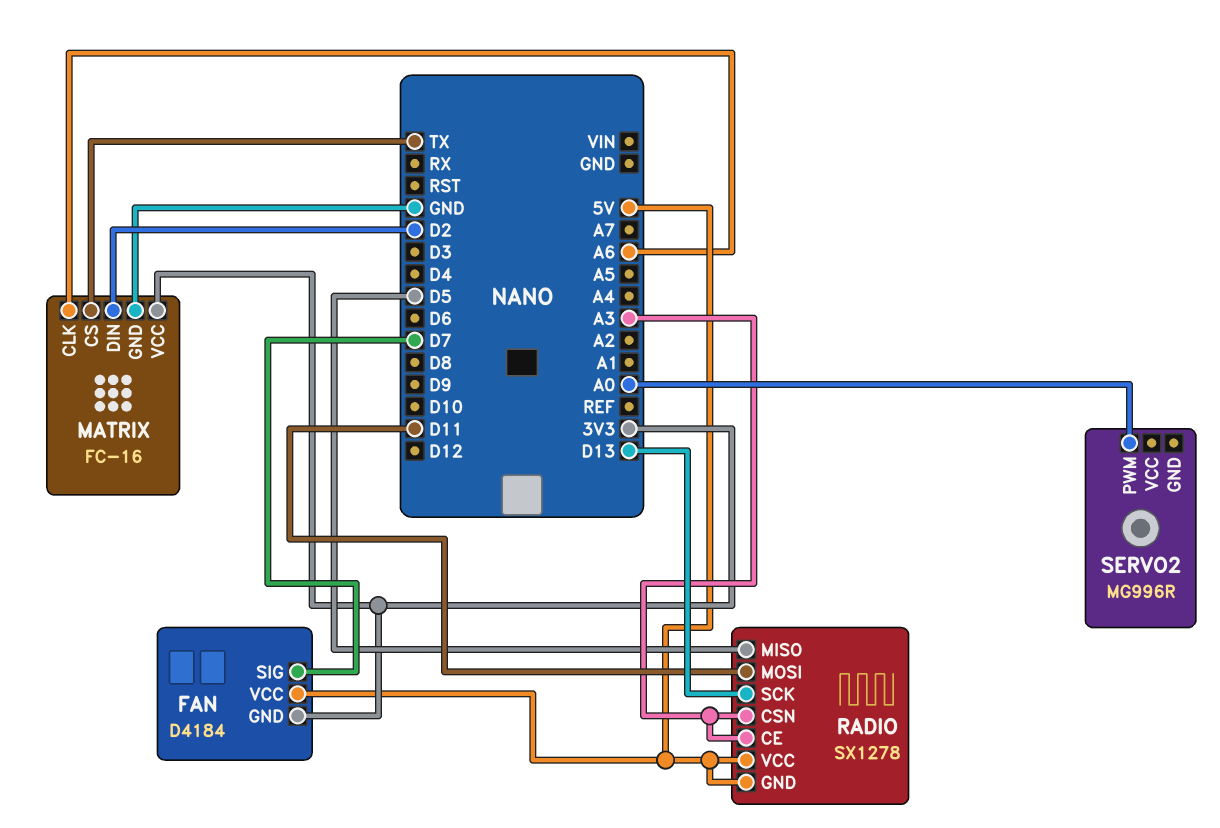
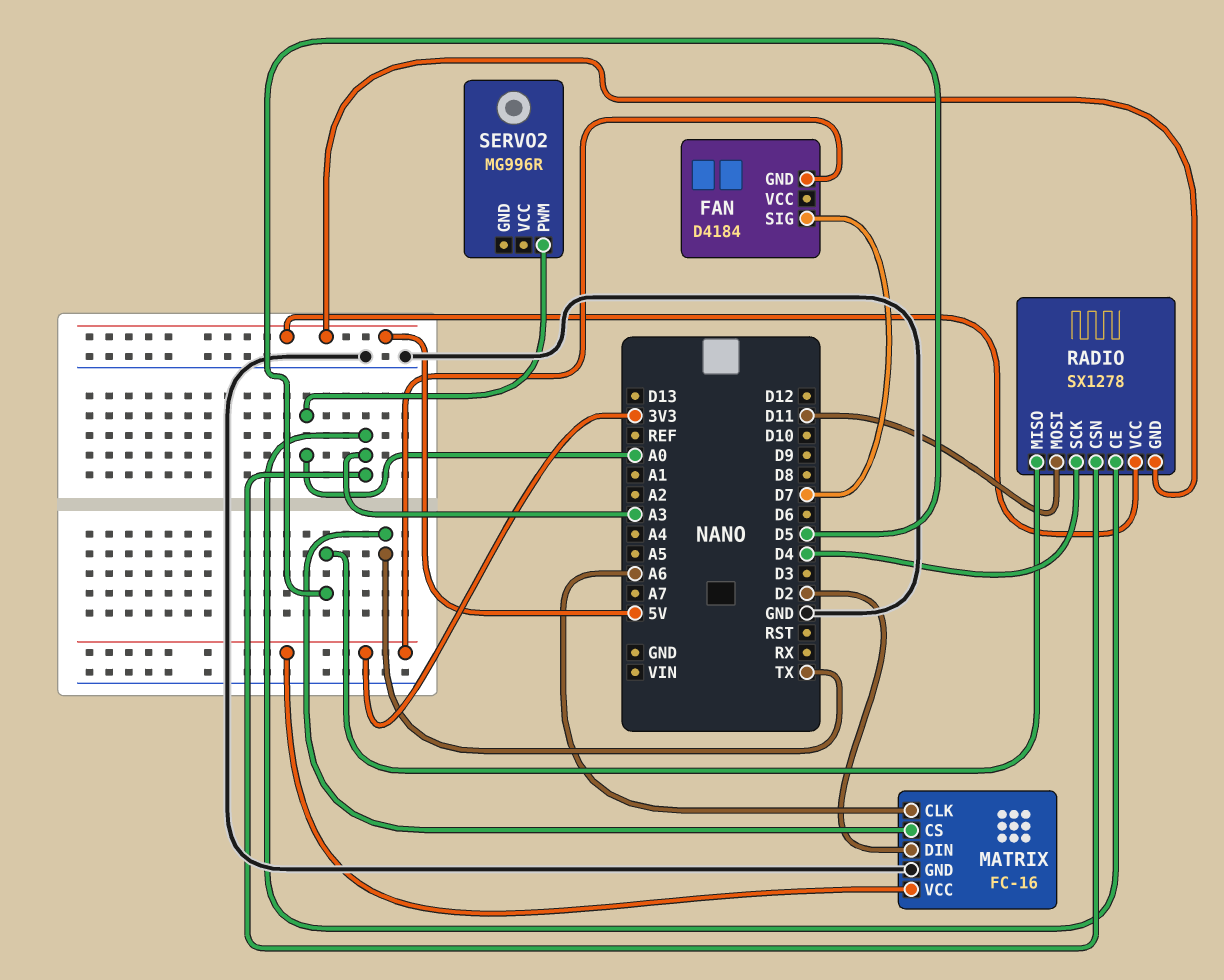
FAN pin VCC: 5V -> none
RADIO pin SCK: D13 -> D4

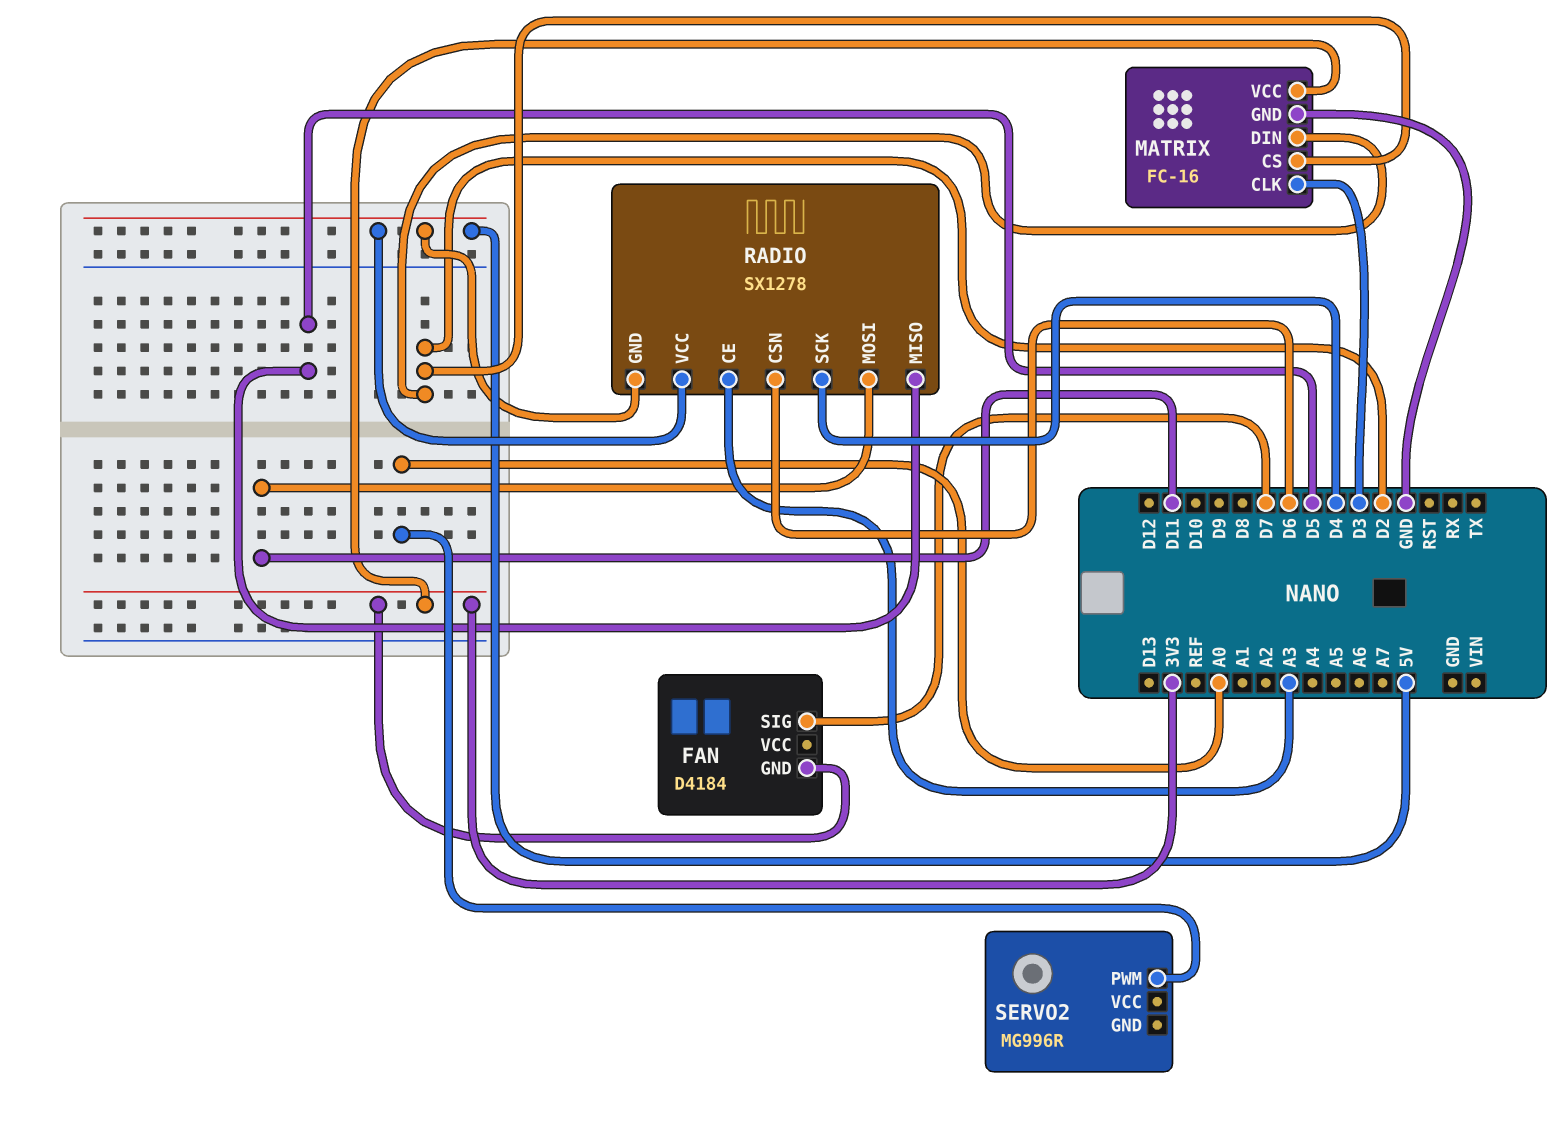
MATRIX pin CLK: A6 -> D3
MATRIX pin CS: TX -> D2
RADIO pin CSN: A3 -> D6

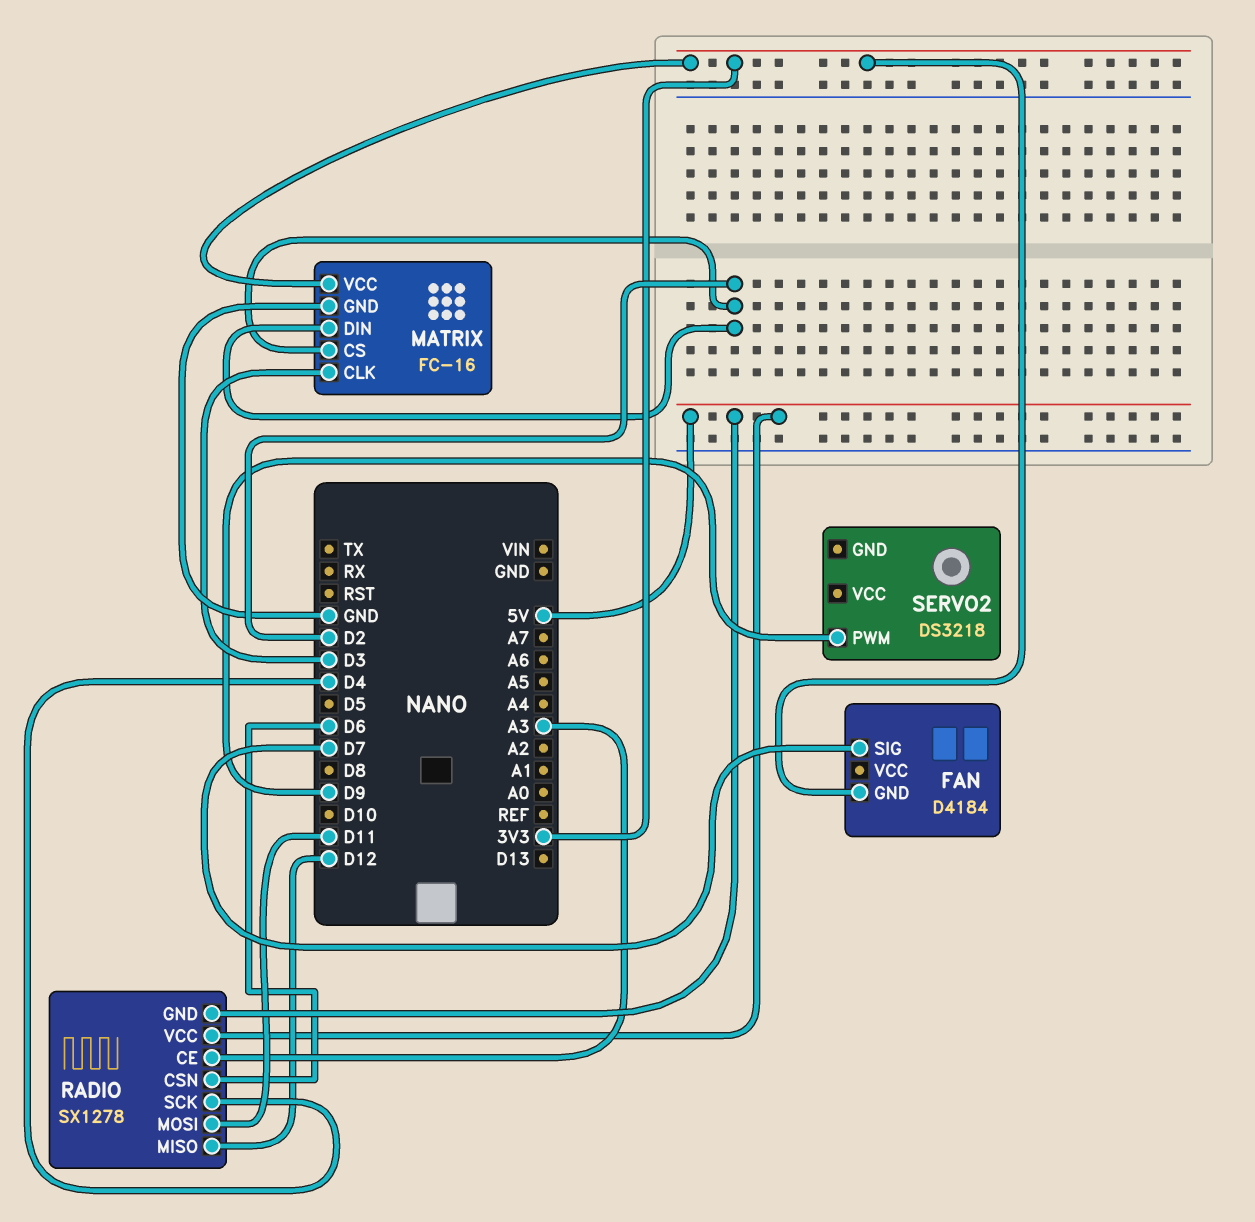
RADIO pin MISO: D5 -> D12
SERVO2: MG996R -> DS3218
SERVO2 pin PWM: A0 -> D9

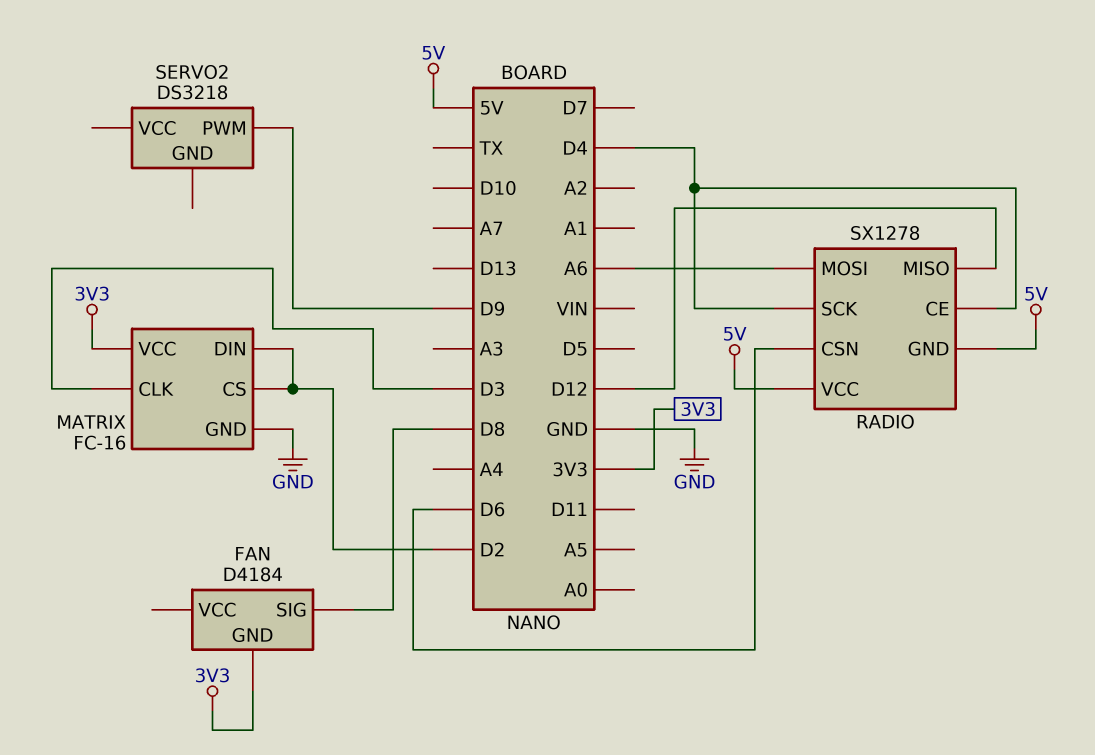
FAN pin SIG: D7 -> D8
RADIO pin CE: A3 -> D4
RADIO pin MOSI: D11 -> A6

